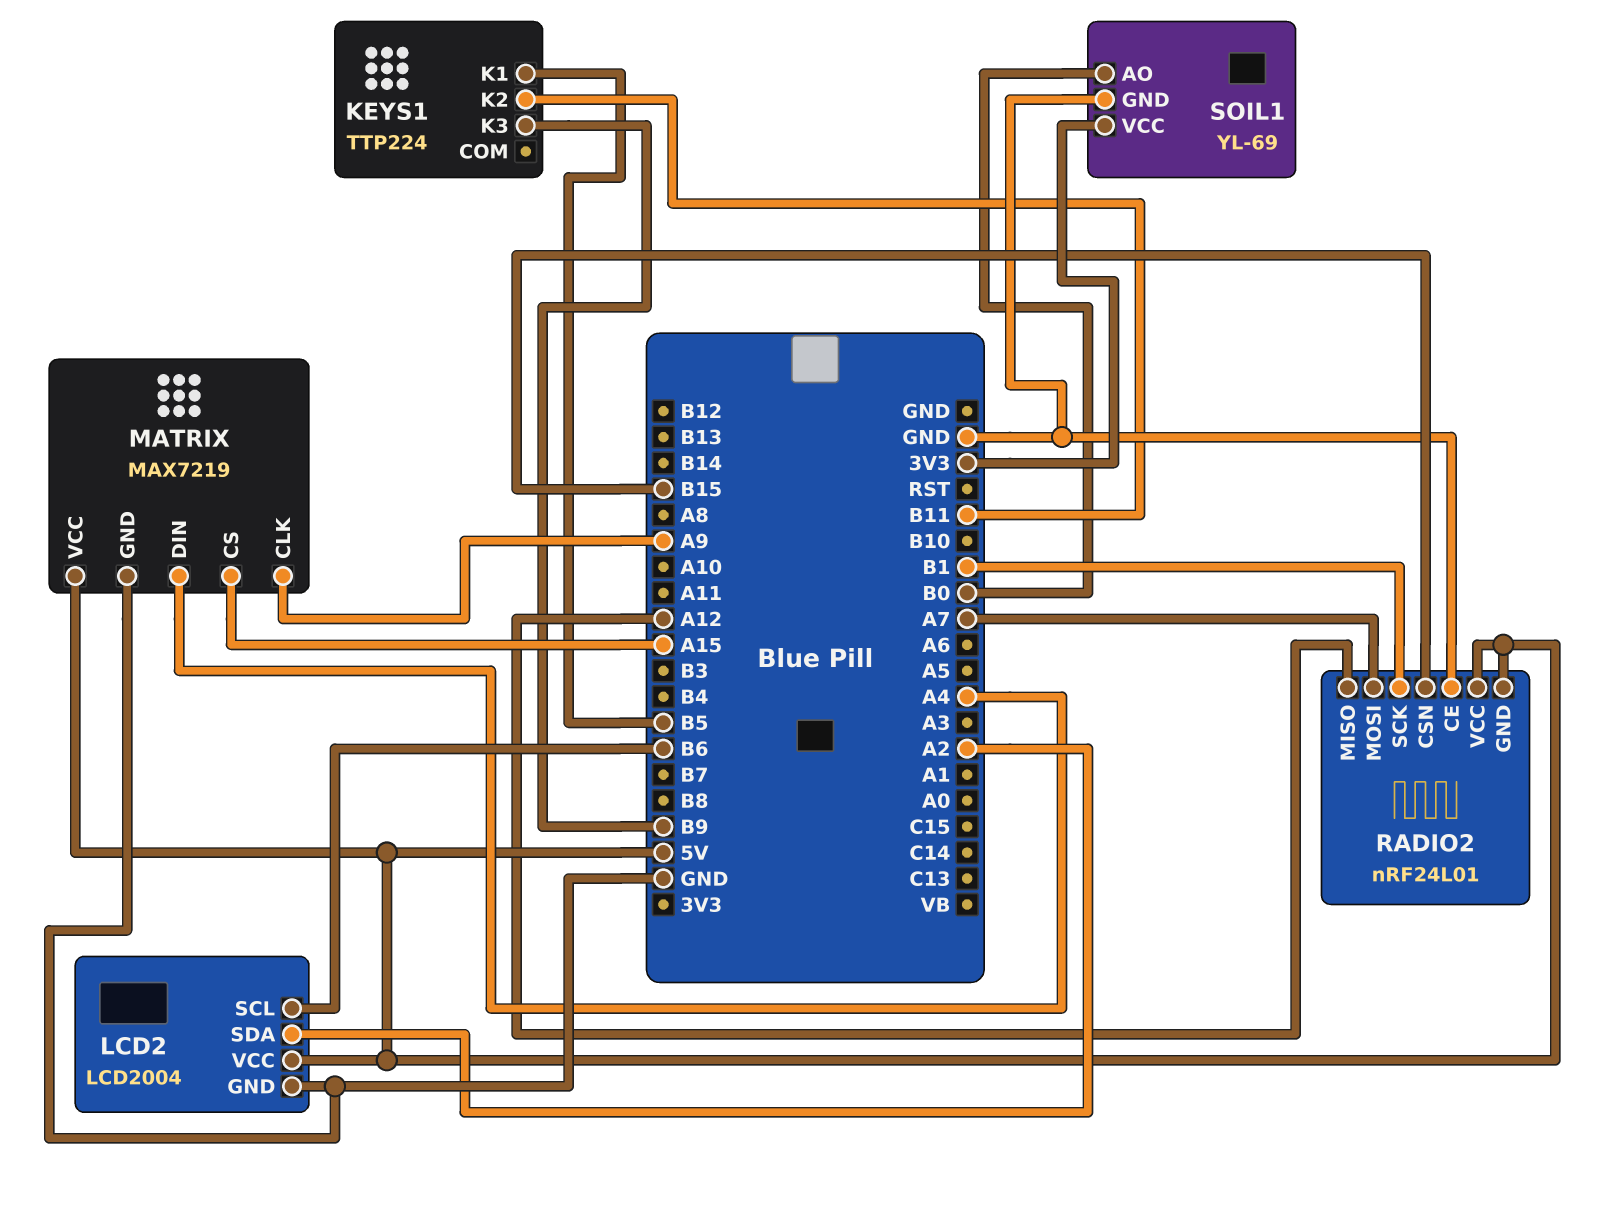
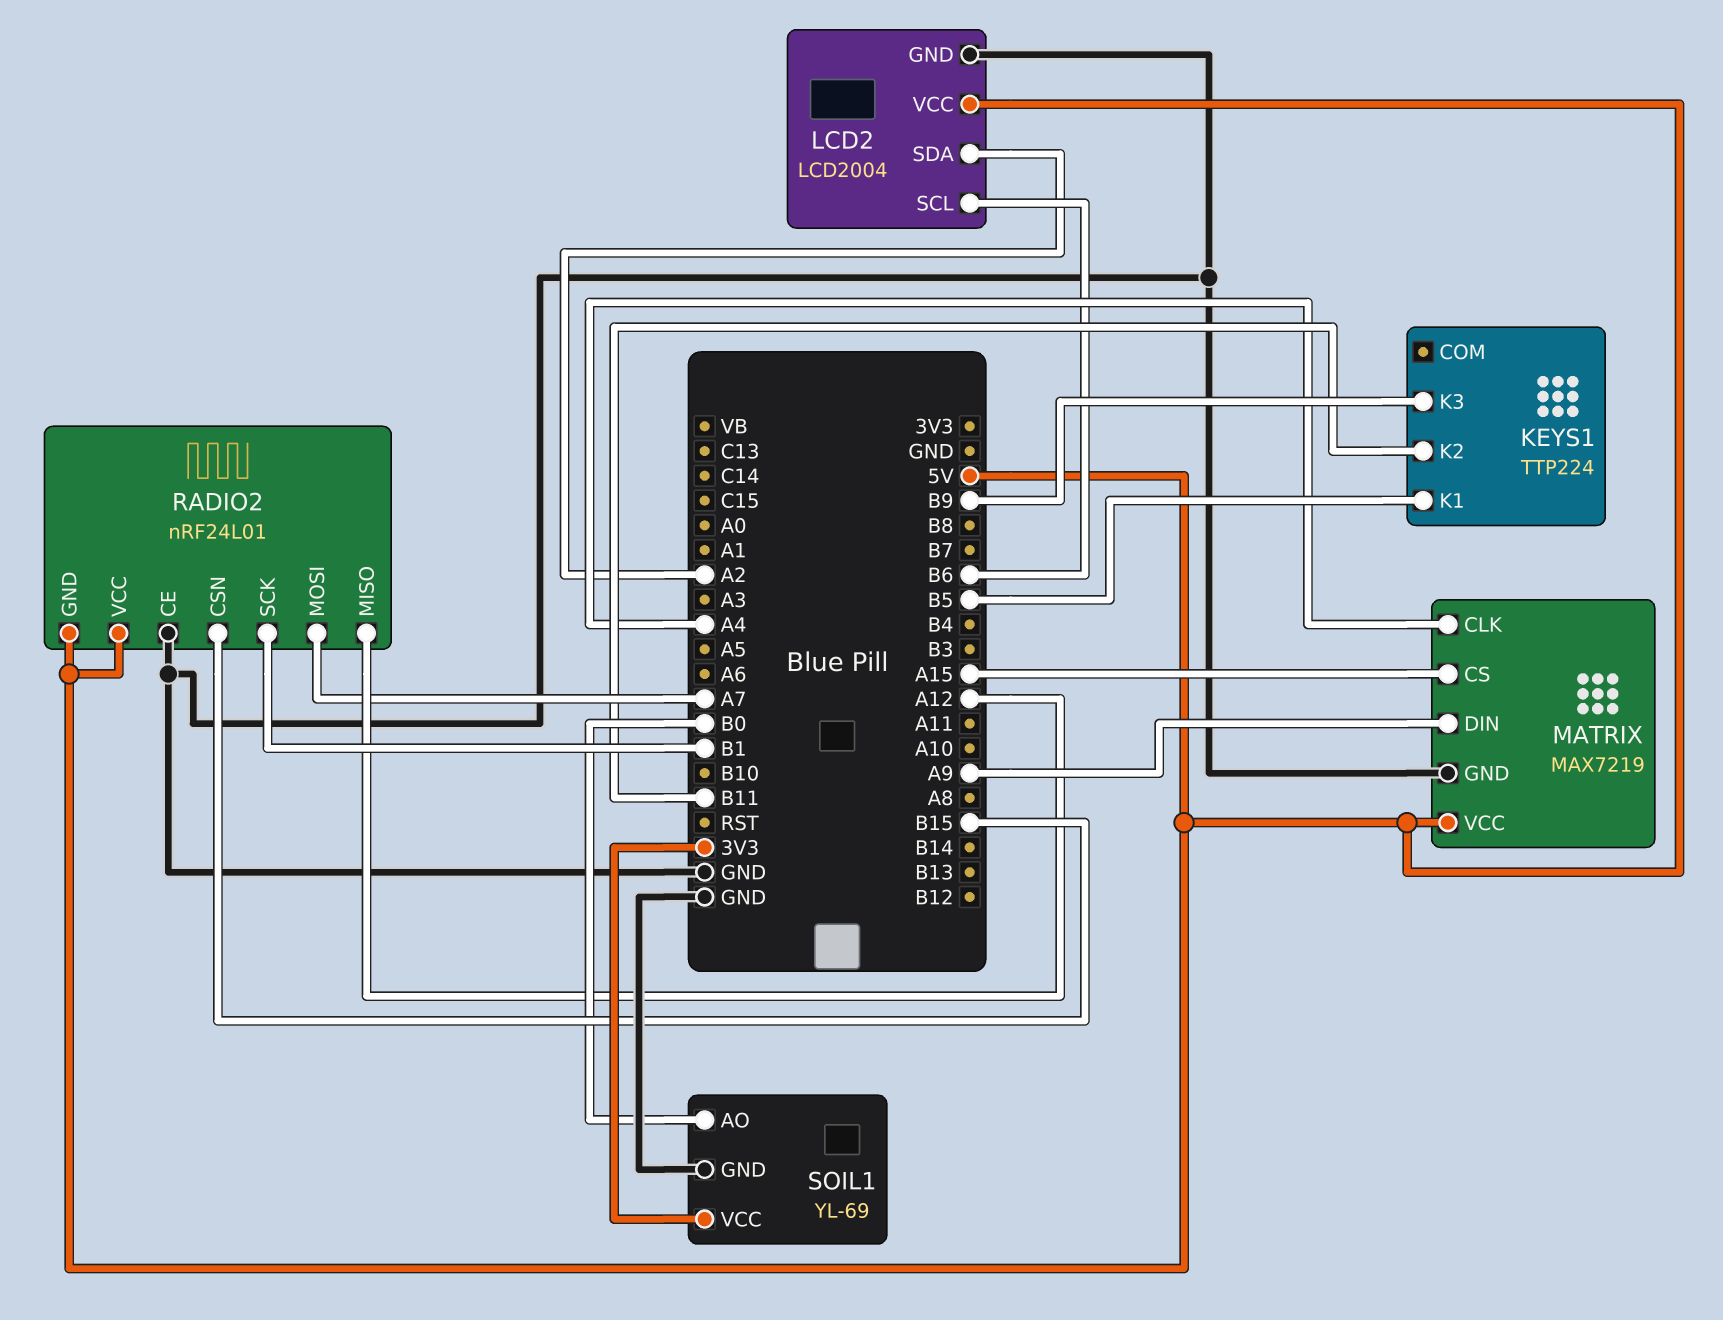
MATRIX pin CLK: A9 -> A4
MATRIX pin DIN: A4 -> A9

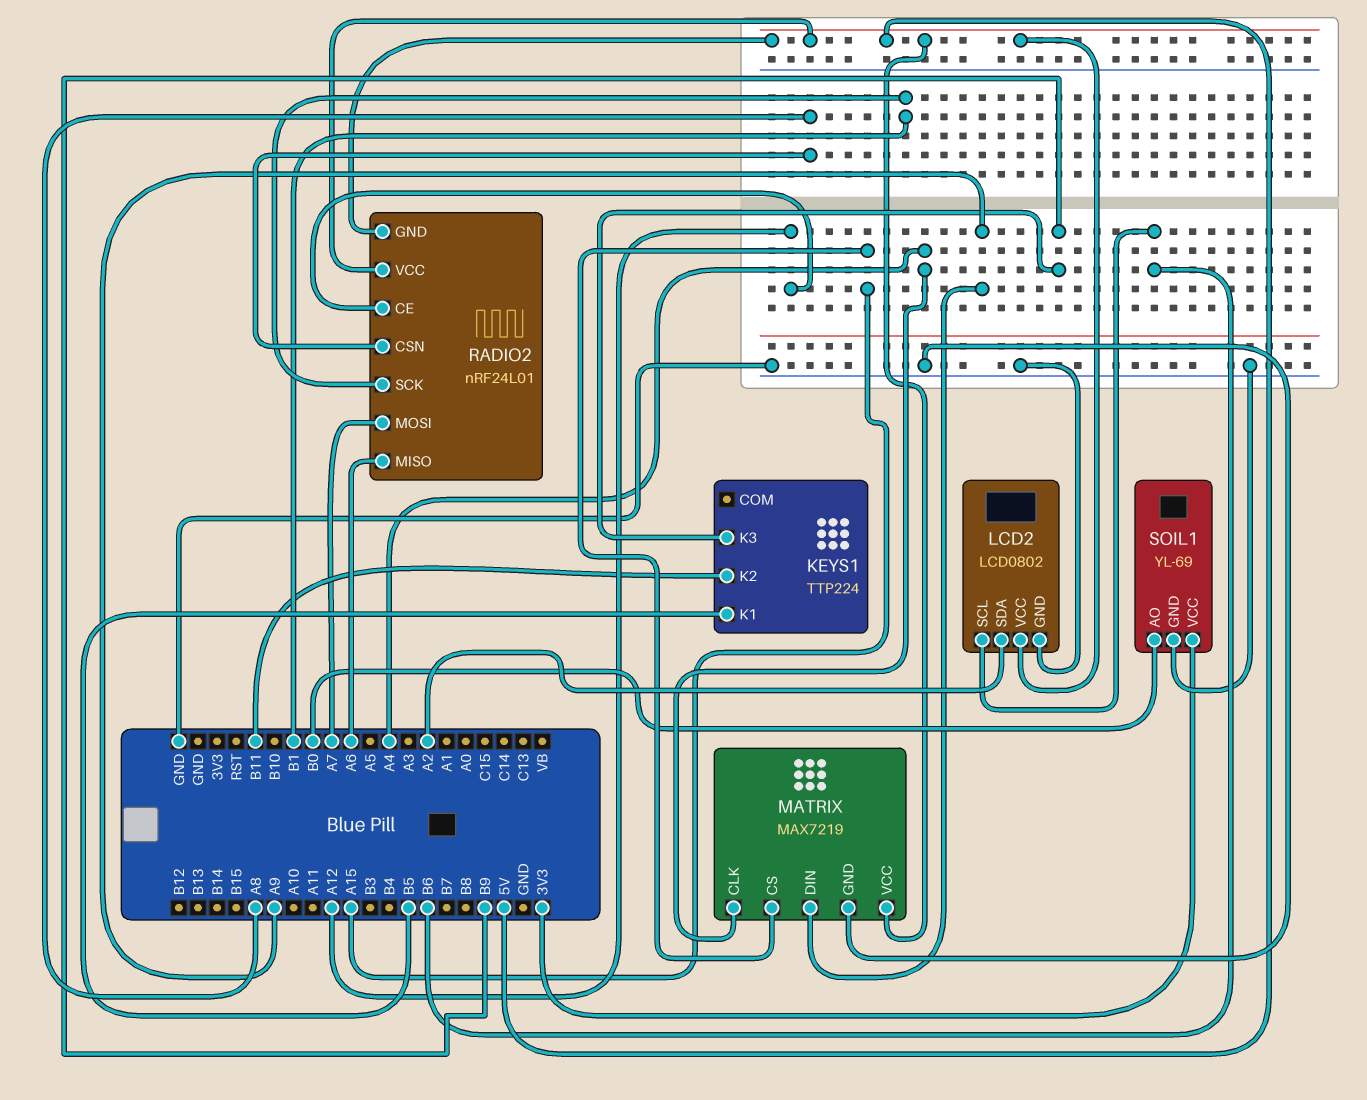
LCD2: LCD2004 -> LCD0802
RADIO2 pin CE: GND -> A12
RADIO2 pin CSN: B15 -> A8
RADIO2 pin MISO: A12 -> A6

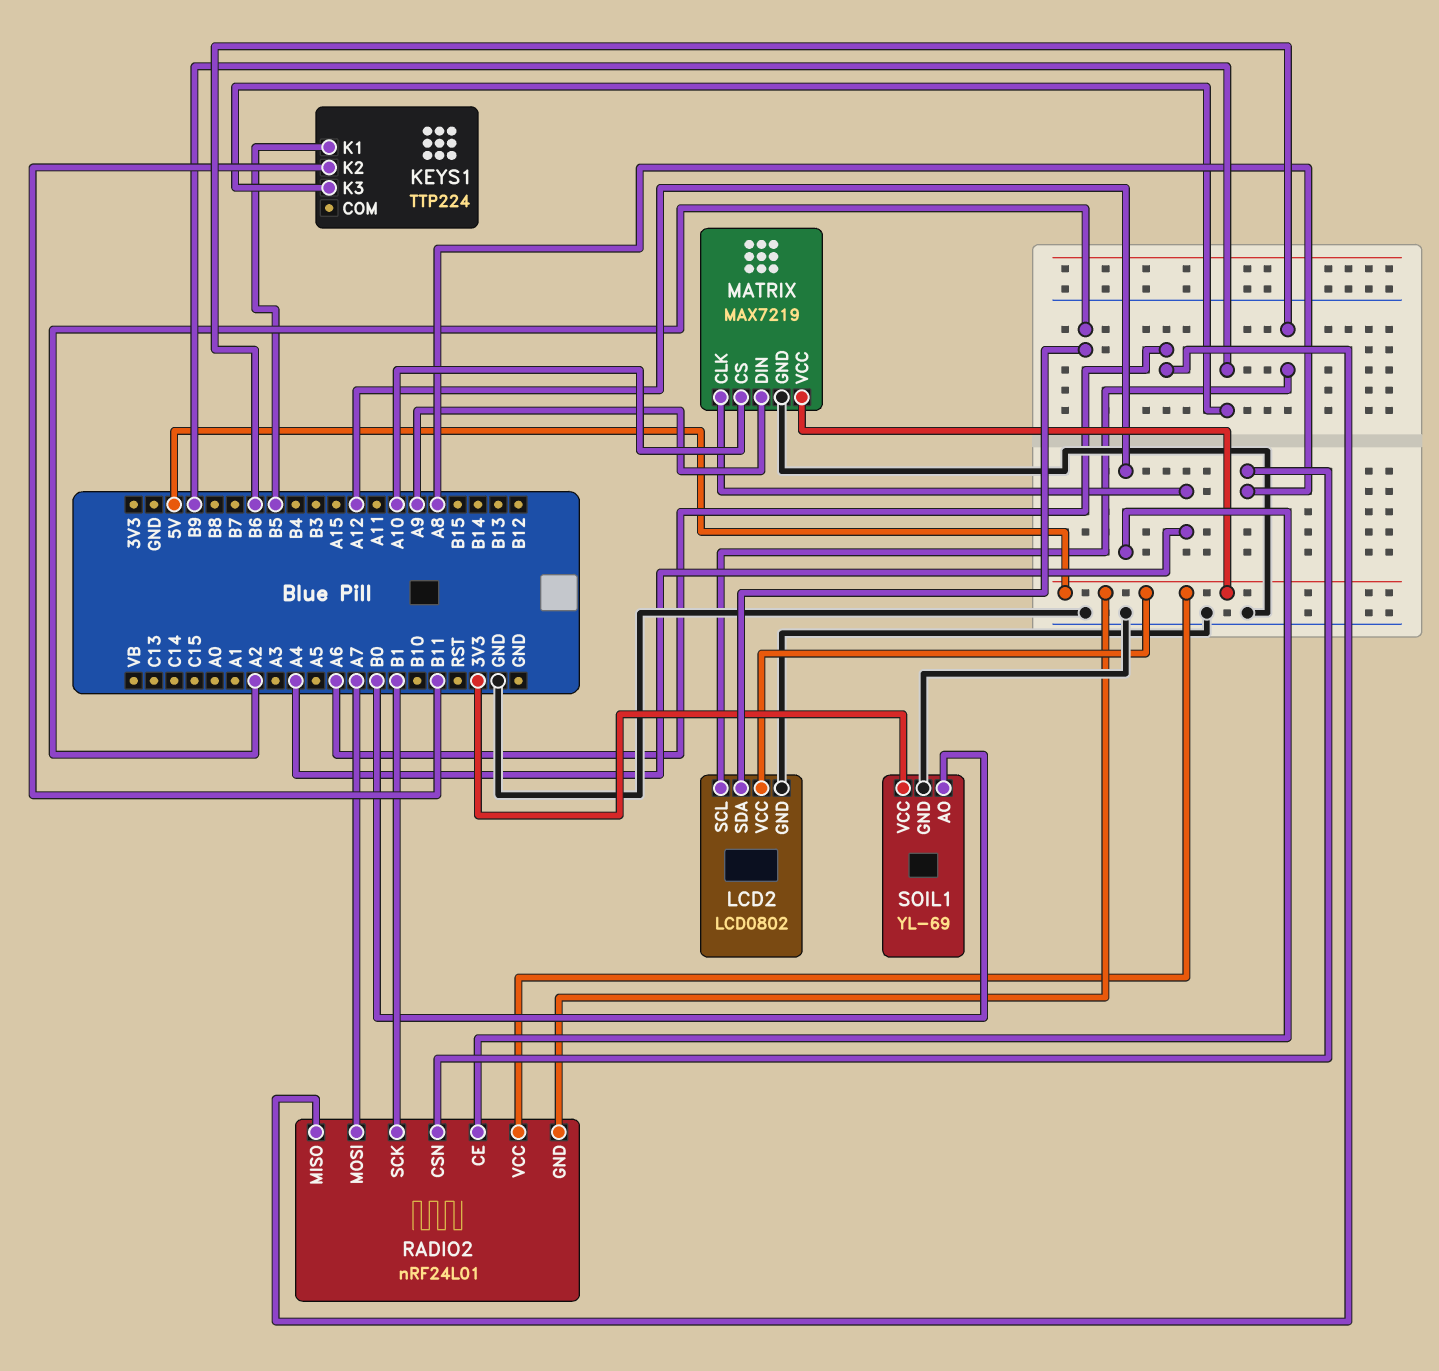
MATRIX pin CS: A15 -> A10

